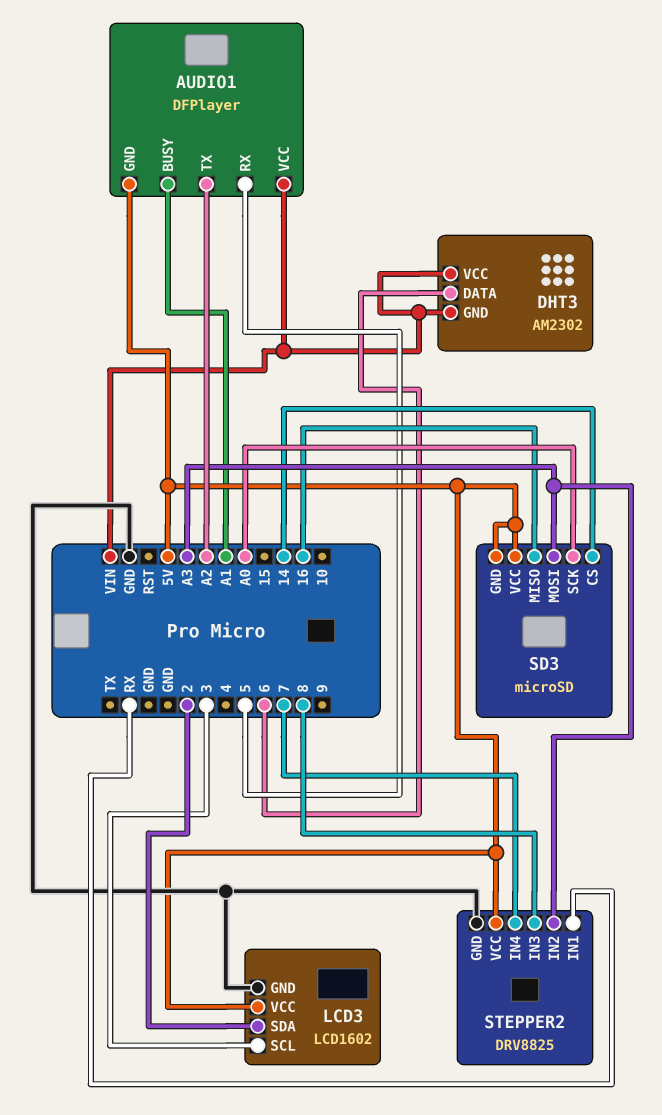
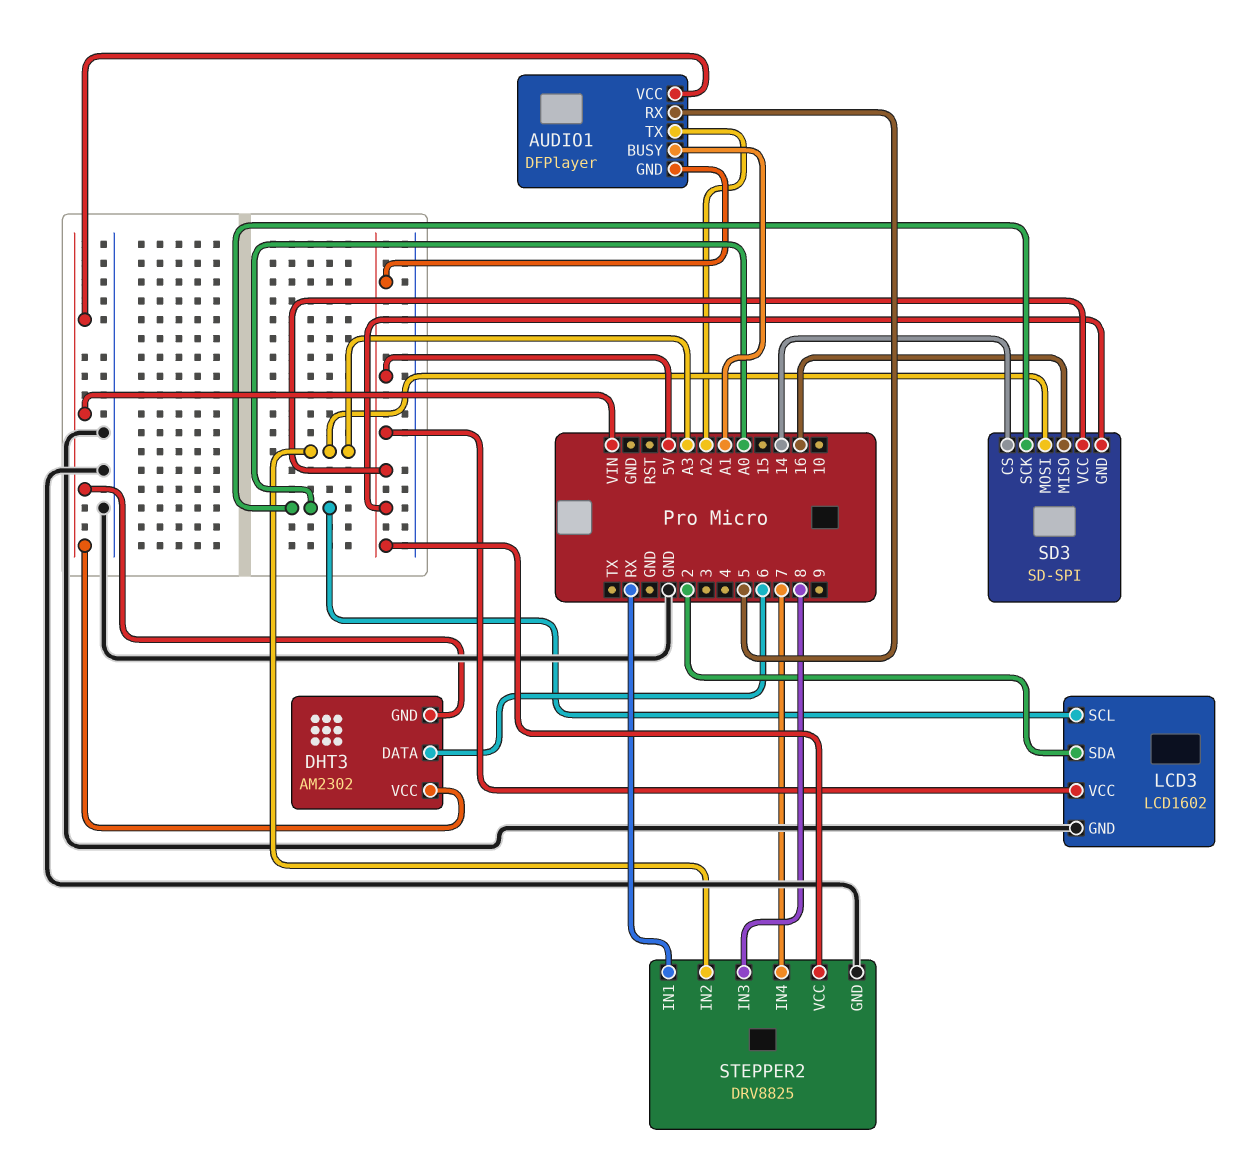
LCD3 pin SCL: 3 -> A0
SD3: microSD -> SD-SPI

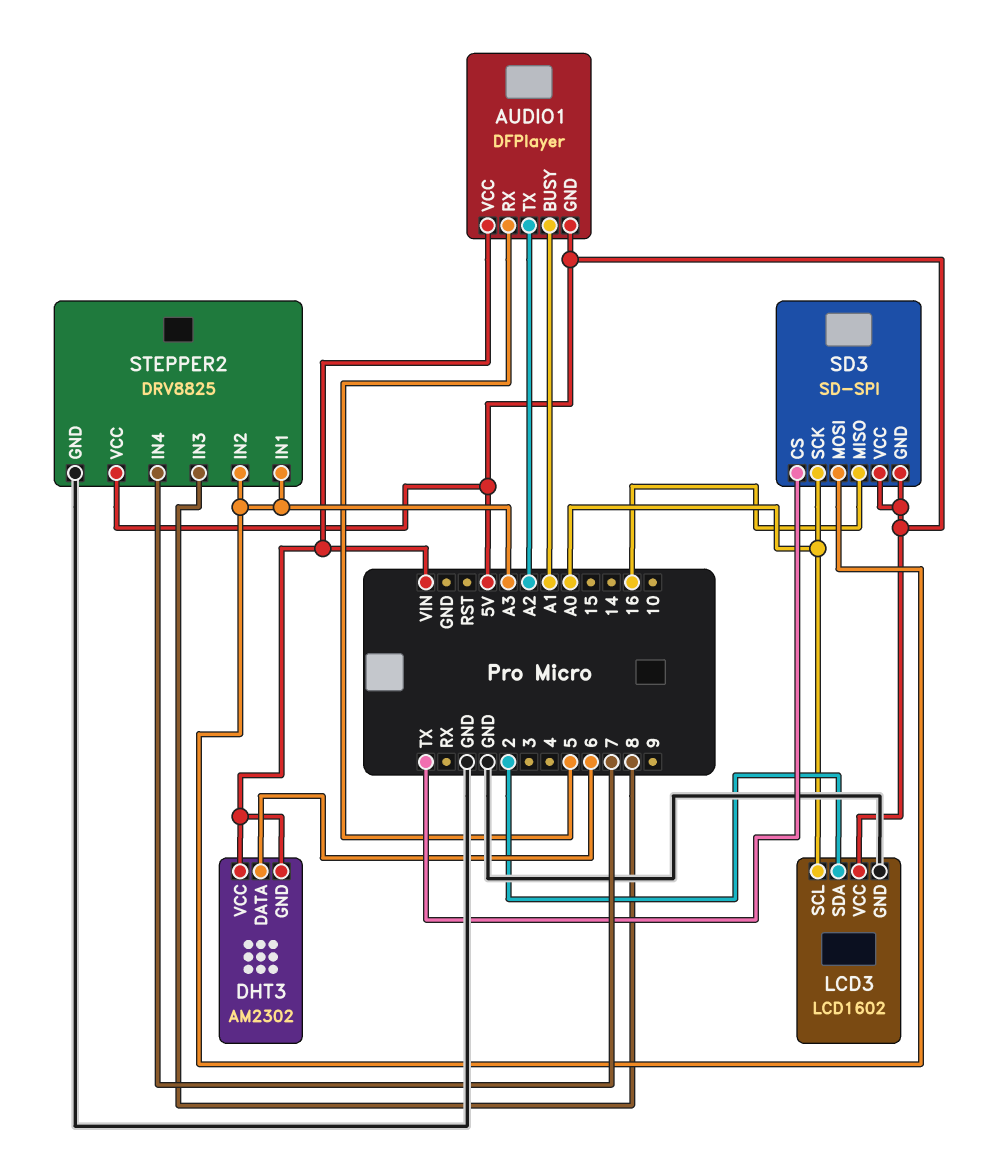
SD3 pin CS: 14 -> TX
STEPPER2 pin IN1: RX -> A3

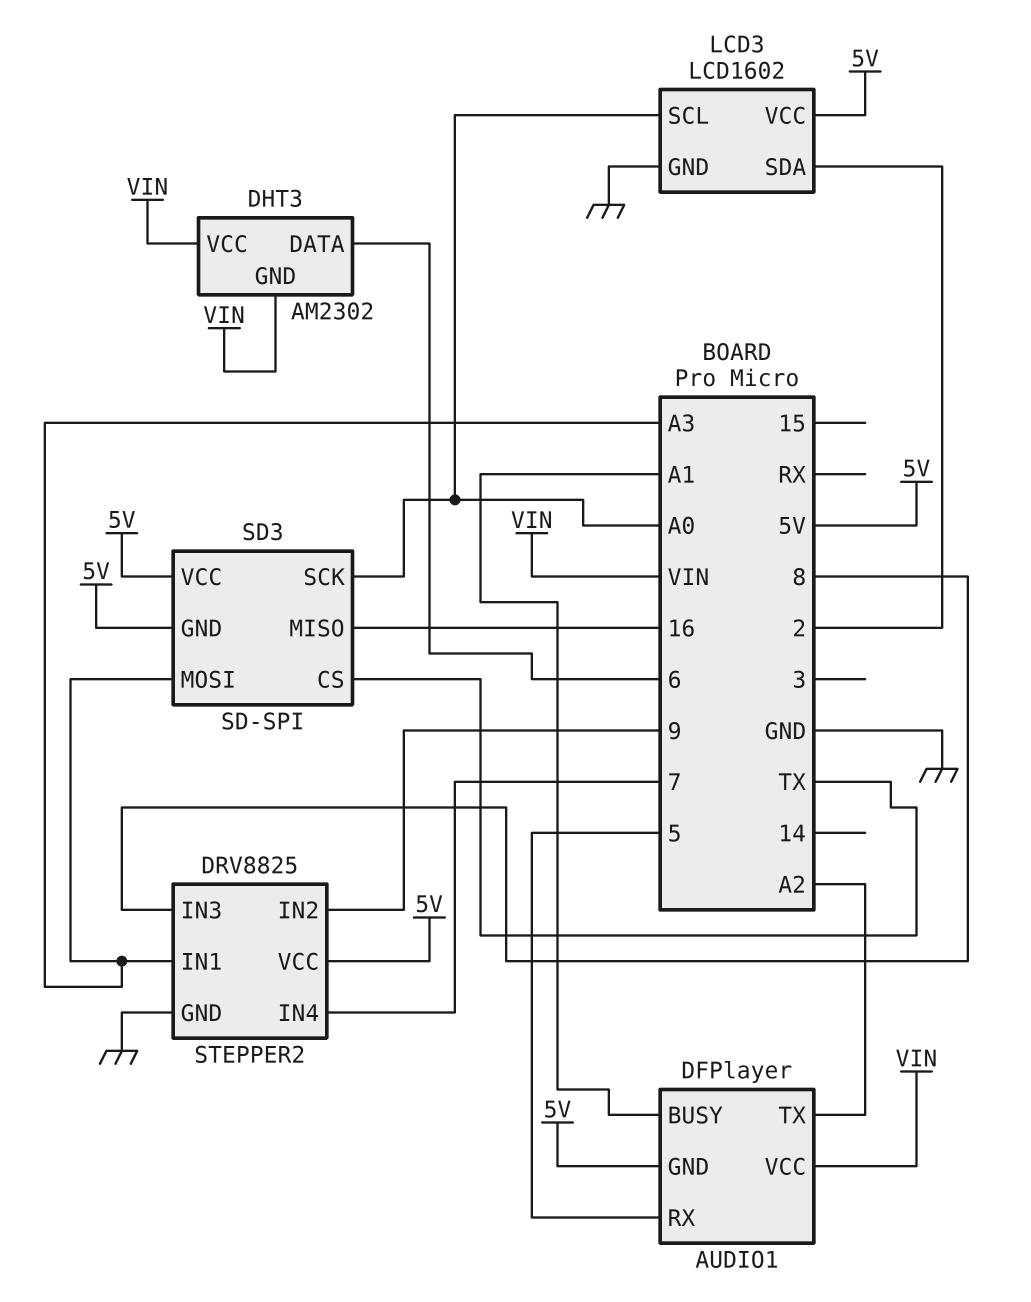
STEPPER2 pin IN2: A3 -> 9

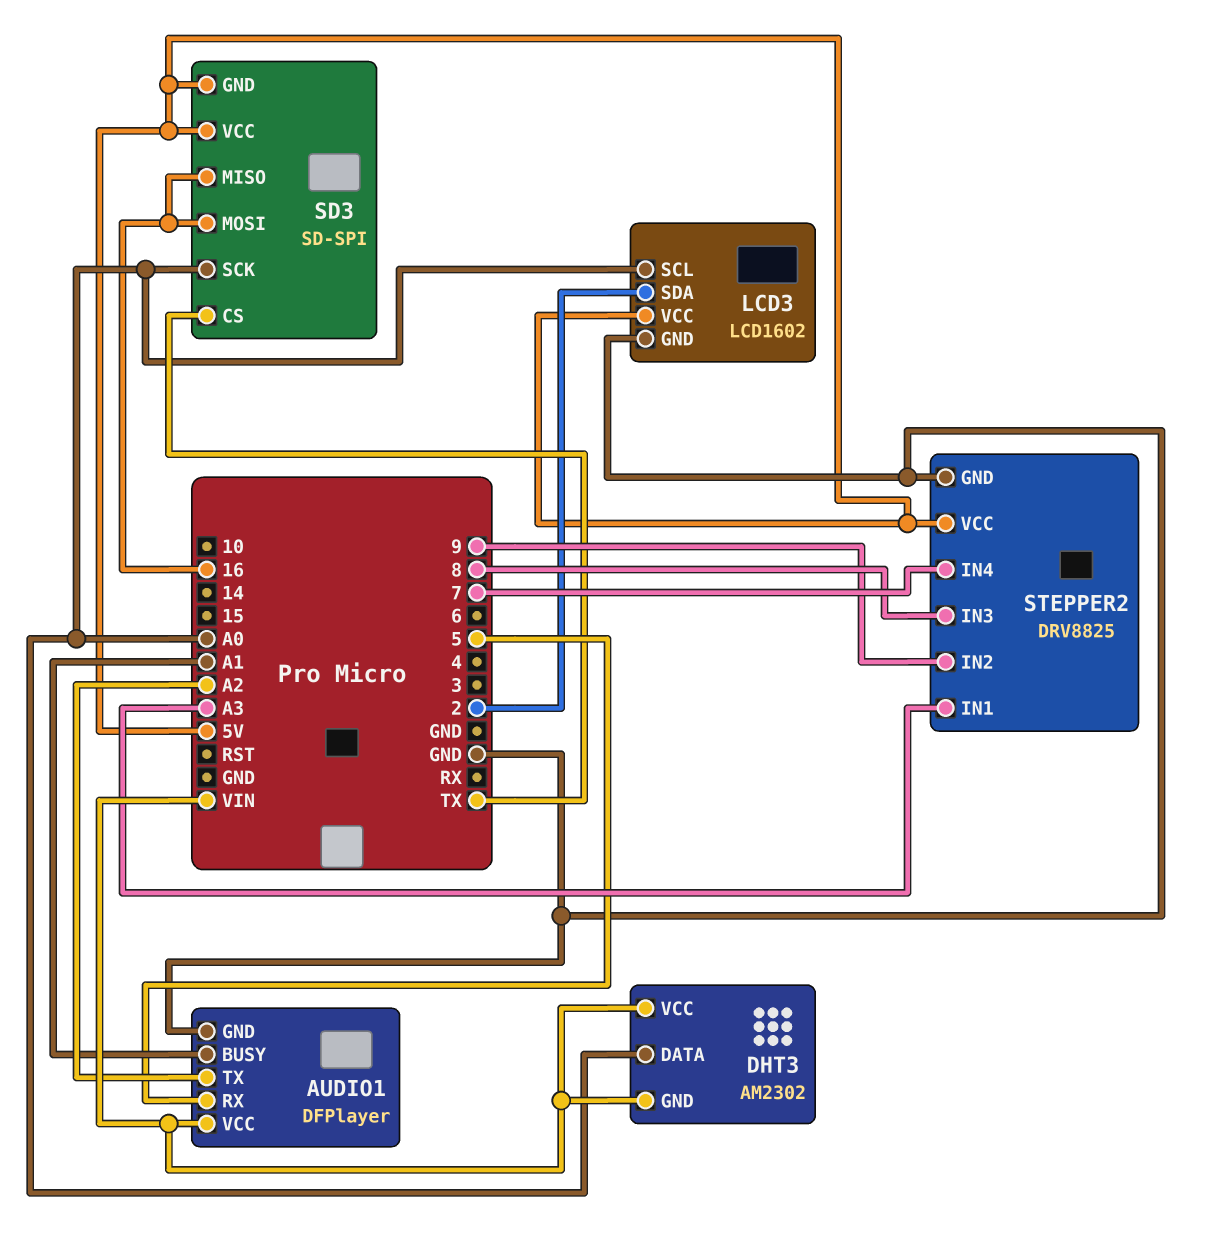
AUDIO1 pin GND: 5V -> GND
DHT3 pin DATA: 6 -> A0
SD3 pin MOSI: A3 -> 16

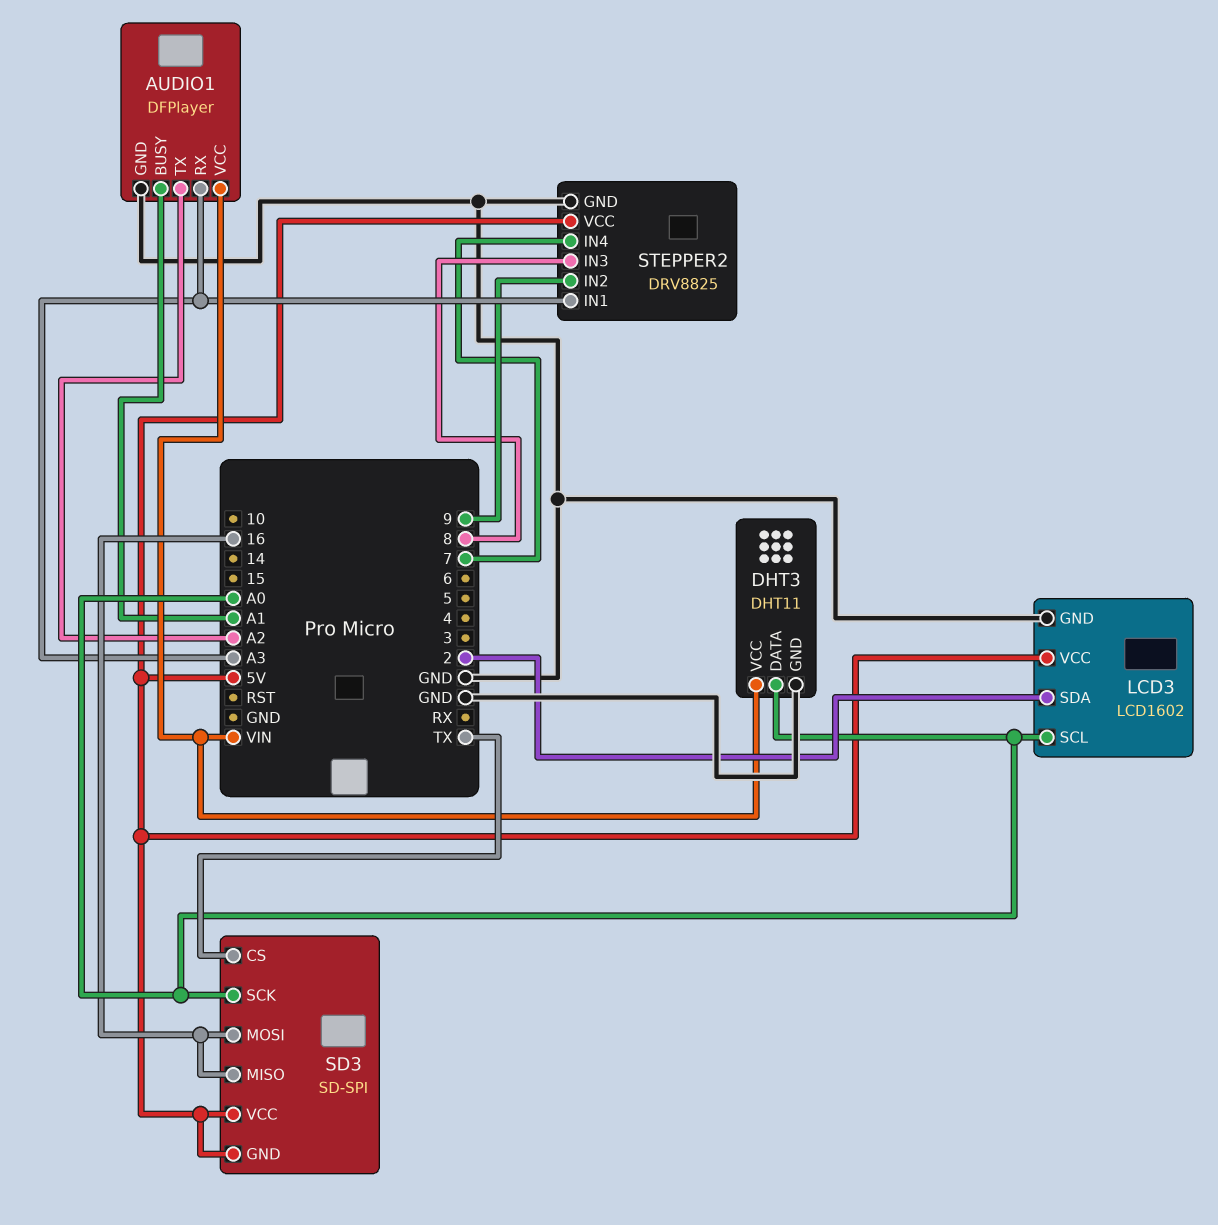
AUDIO1 pin RX: 5 -> A3
DHT3: AM2302 -> DHT11
DHT3 pin GND: VIN -> GND

